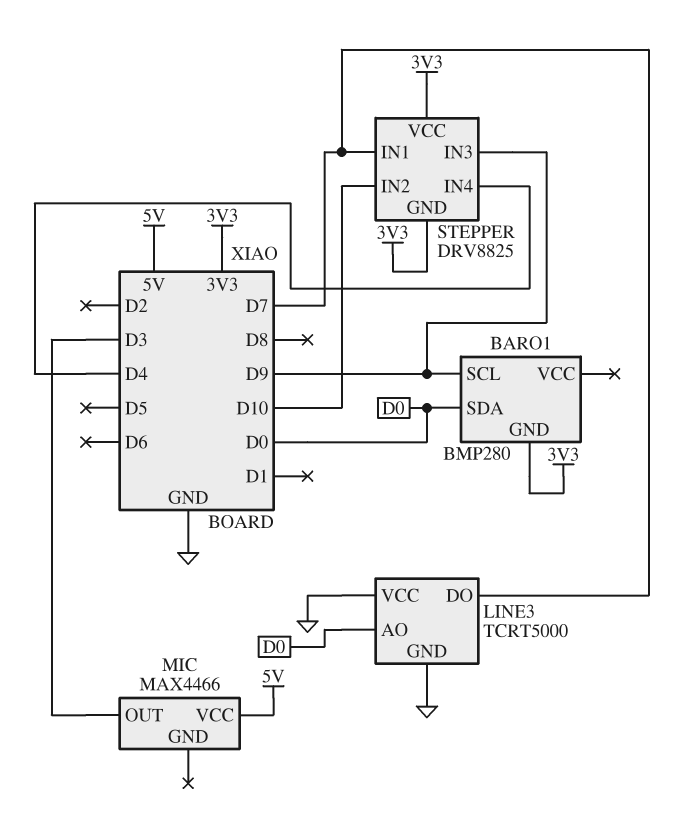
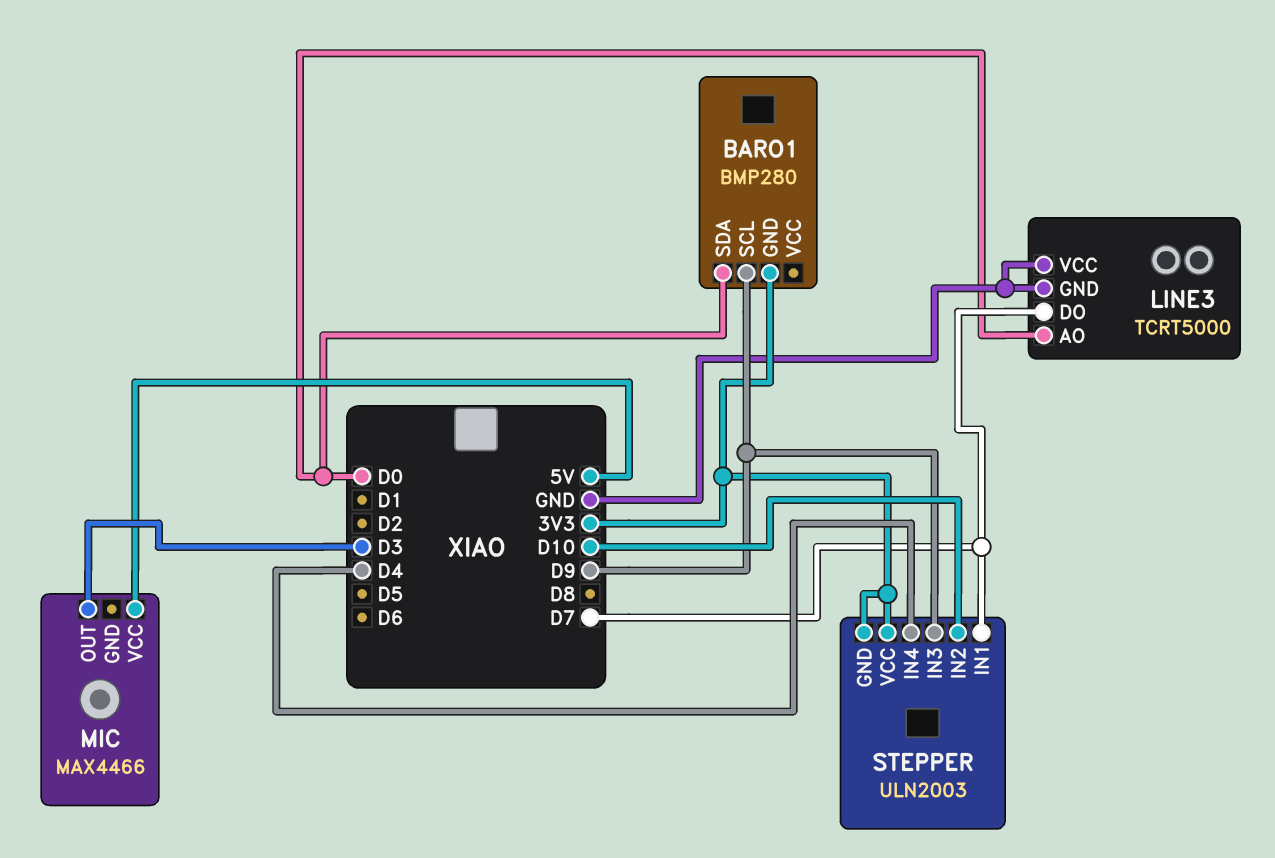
STEPPER: DRV8825 -> ULN2003

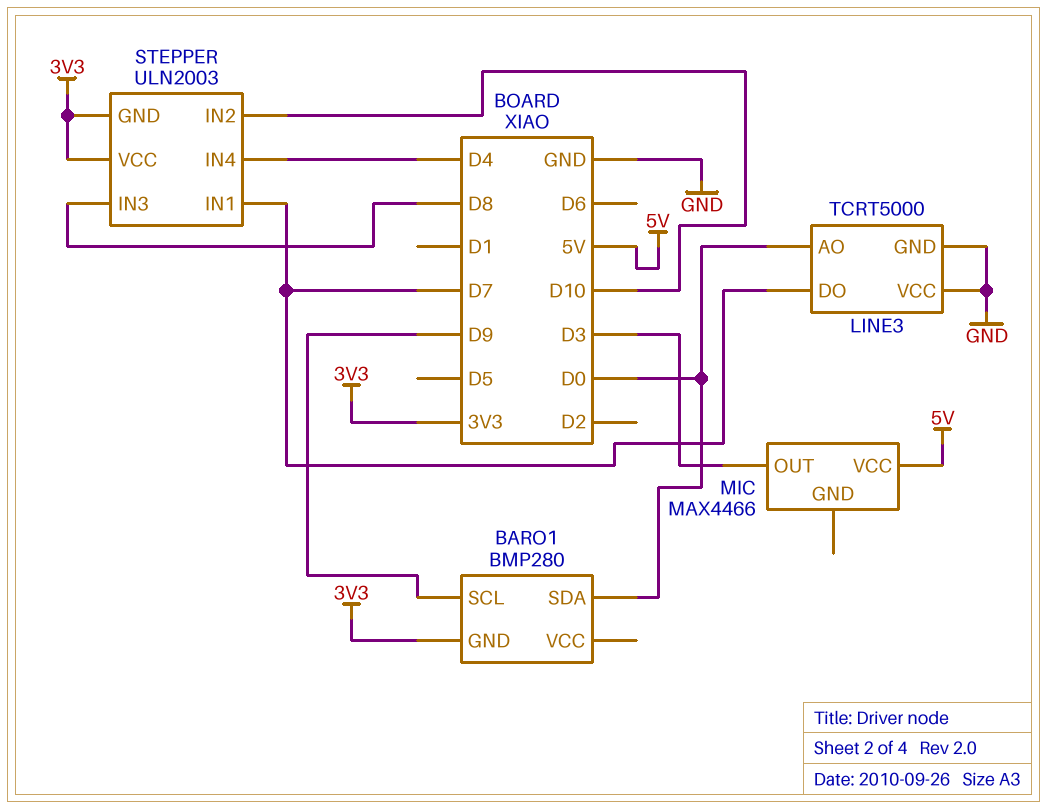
STEPPER pin IN3: D9 -> D8

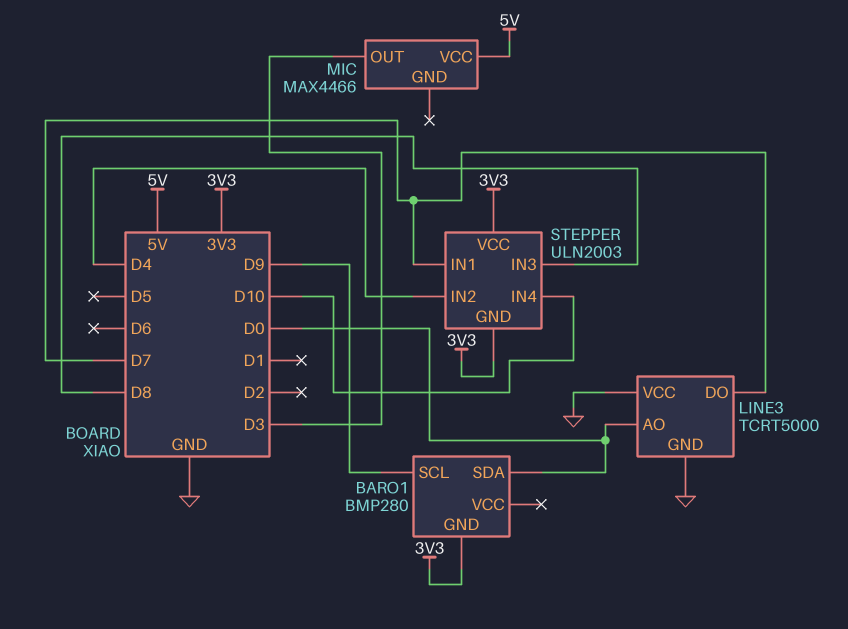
STEPPER pin IN2: D10 -> D4
STEPPER pin IN4: D4 -> D10

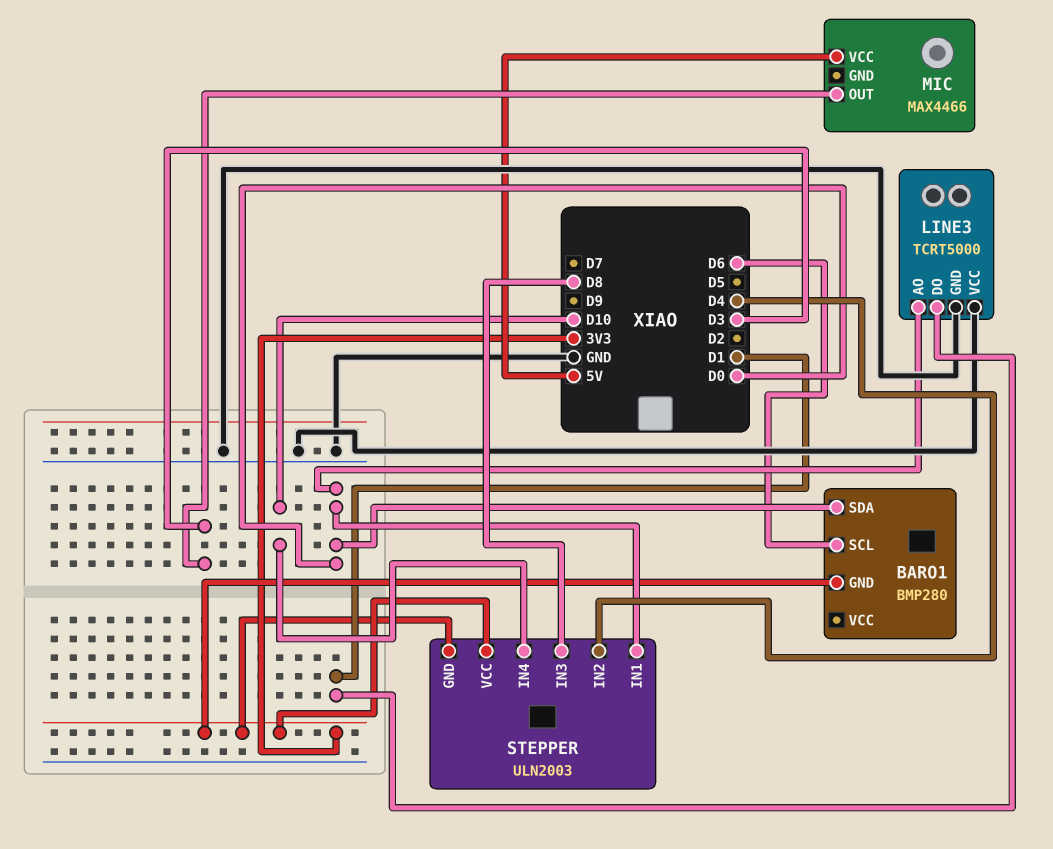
BARO1 pin SCL: D9 -> D6
LINE3 pin DO: D7 -> D1
STEPPER pin IN1: D7 -> D0

